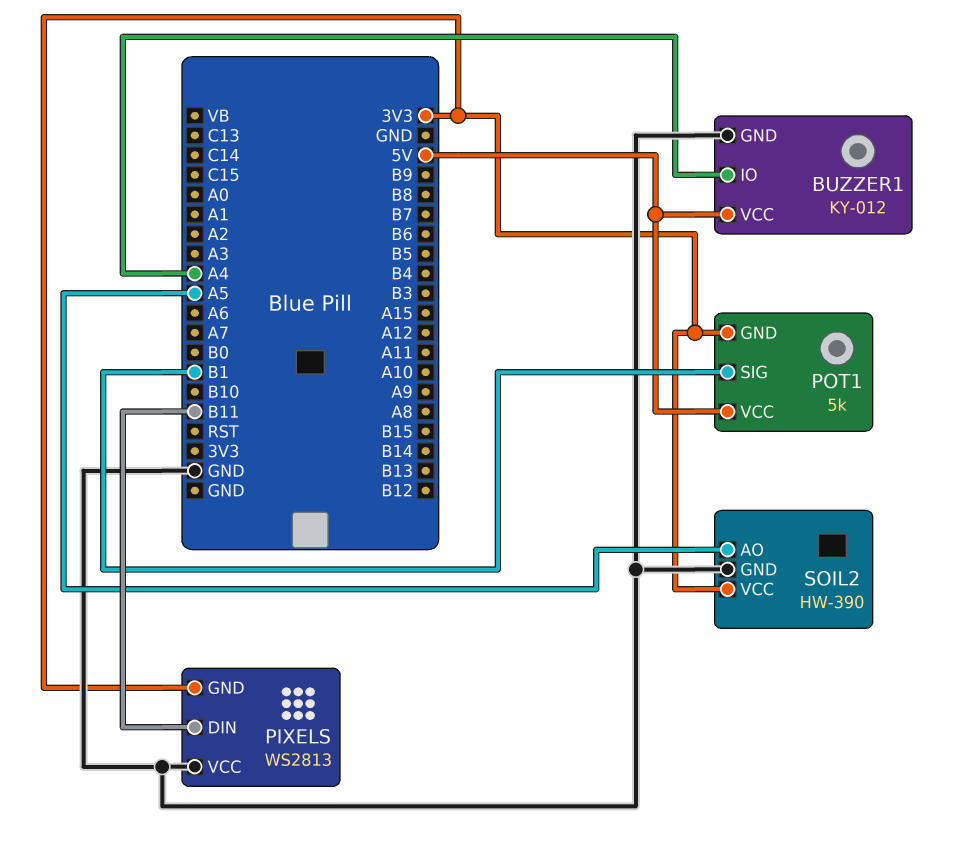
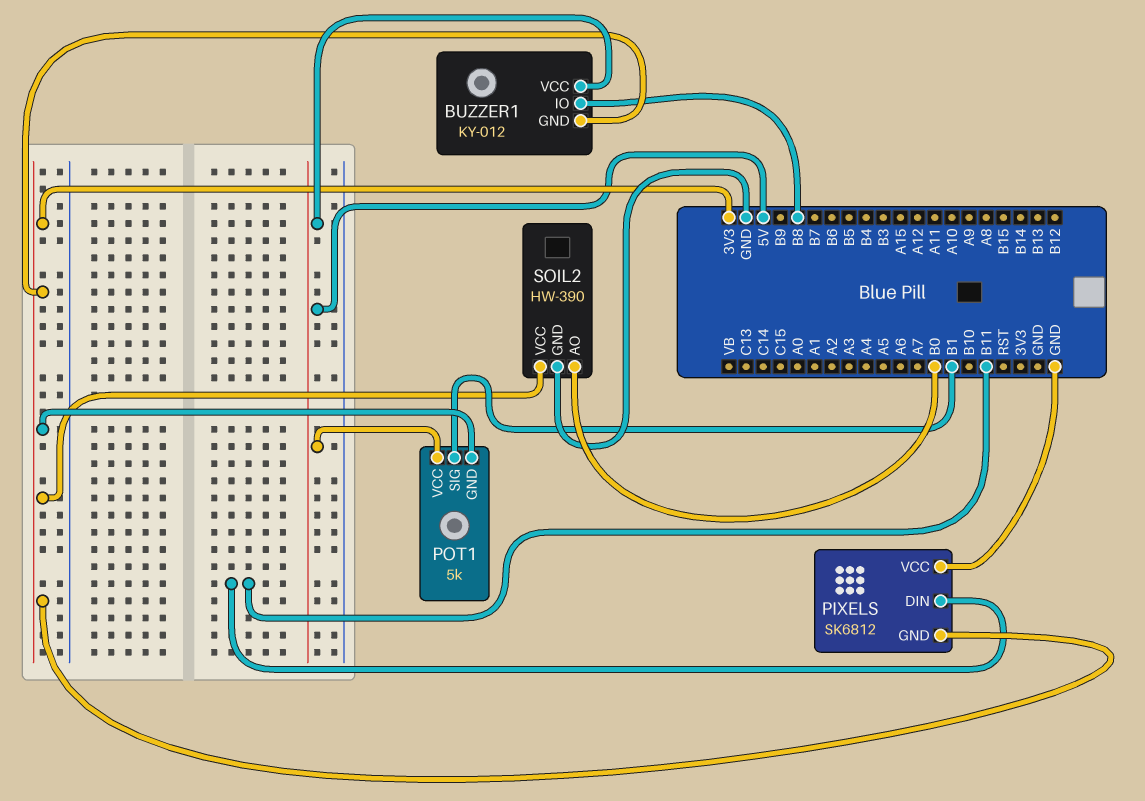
BUZZER1 pin GND: GND -> 3V3
BUZZER1 pin IO: A4 -> B8
PIXELS: WS2813 -> SK6812
SOIL2 pin AO: A5 -> B0

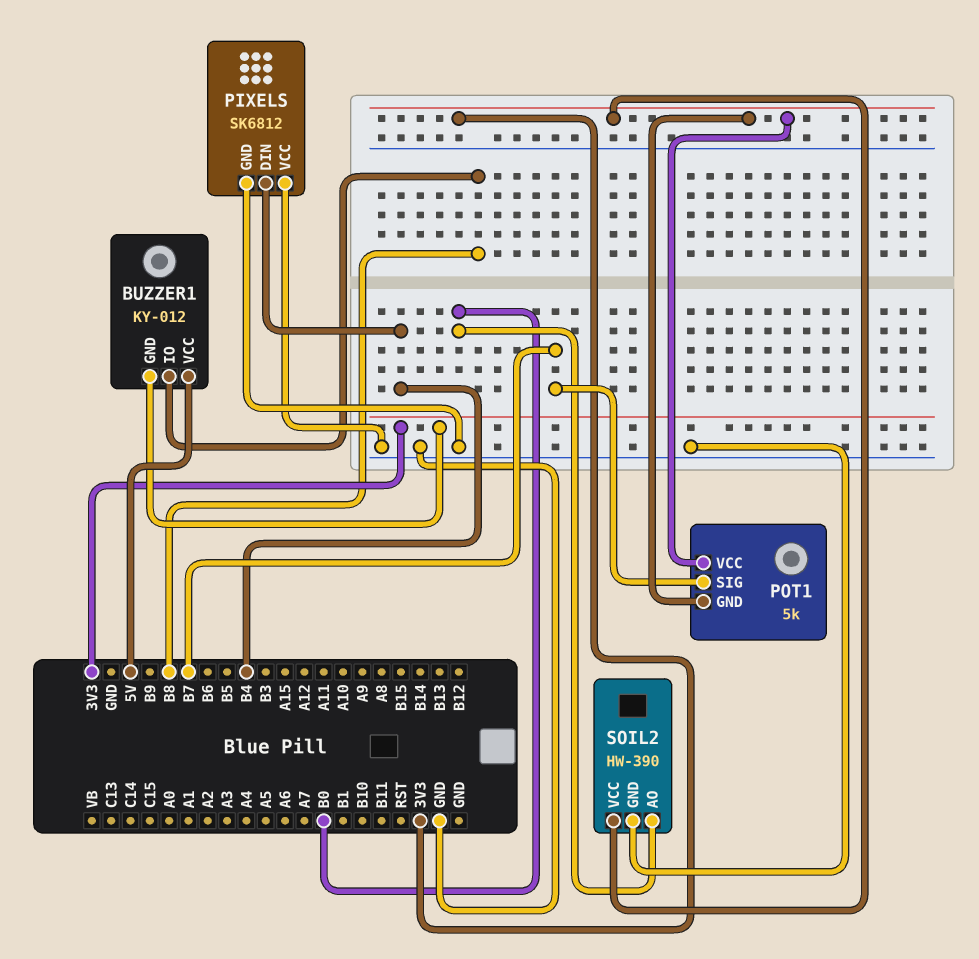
PIXELS pin DIN: B11 -> B4
PIXELS pin GND: 3V3 -> GND
POT1 pin SIG: B1 -> B7
POT1 pin VCC: 5V -> 3V3

